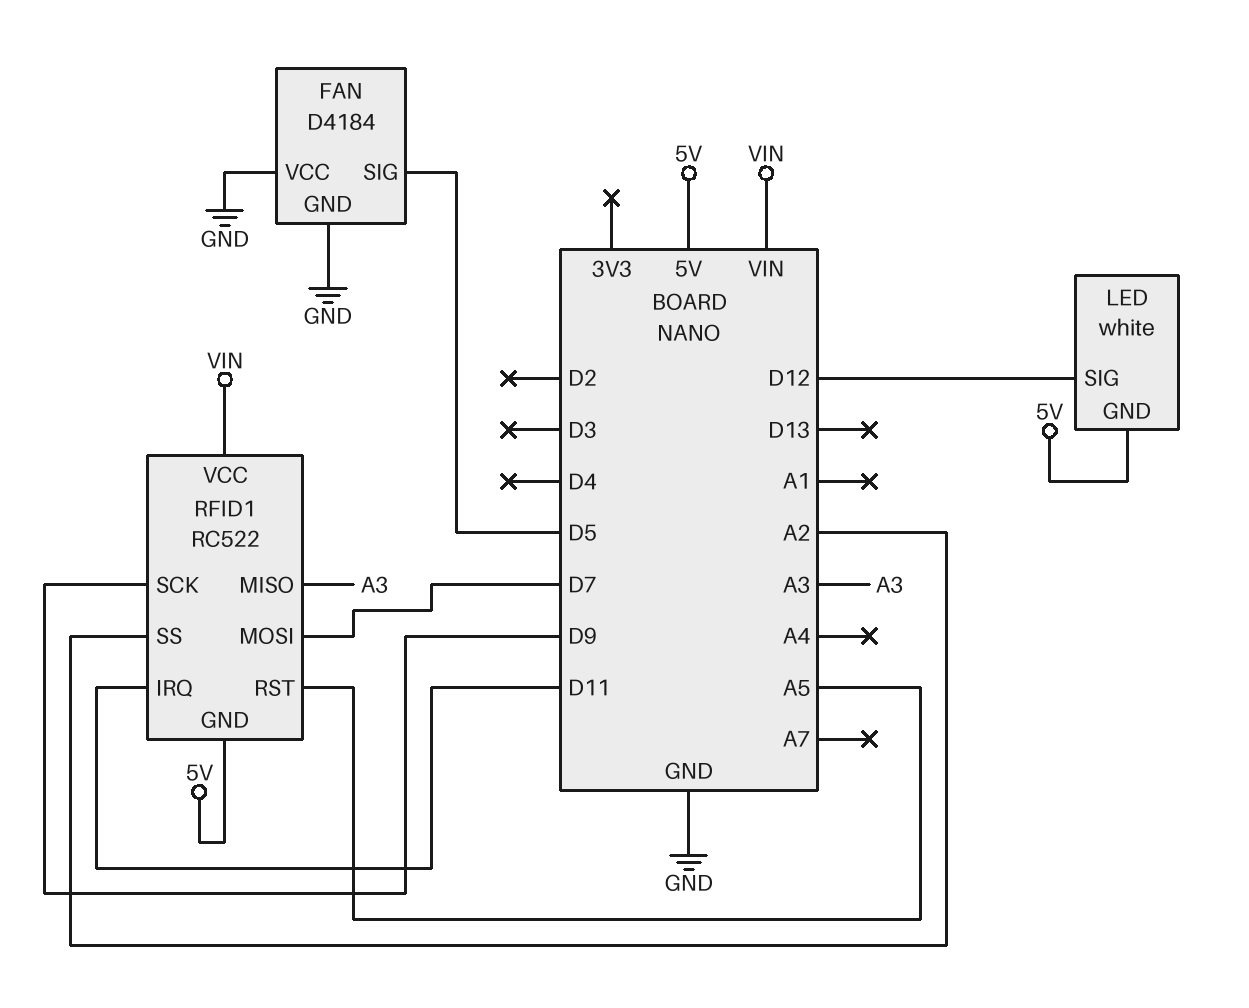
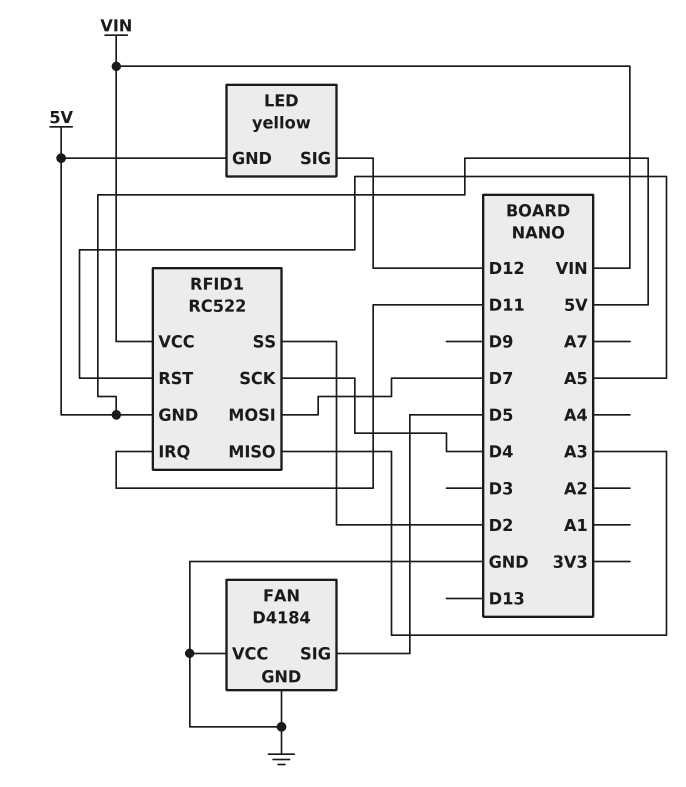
LED: white -> yellow
RFID1 pin SCK: D9 -> D4
RFID1 pin SS: A2 -> D2

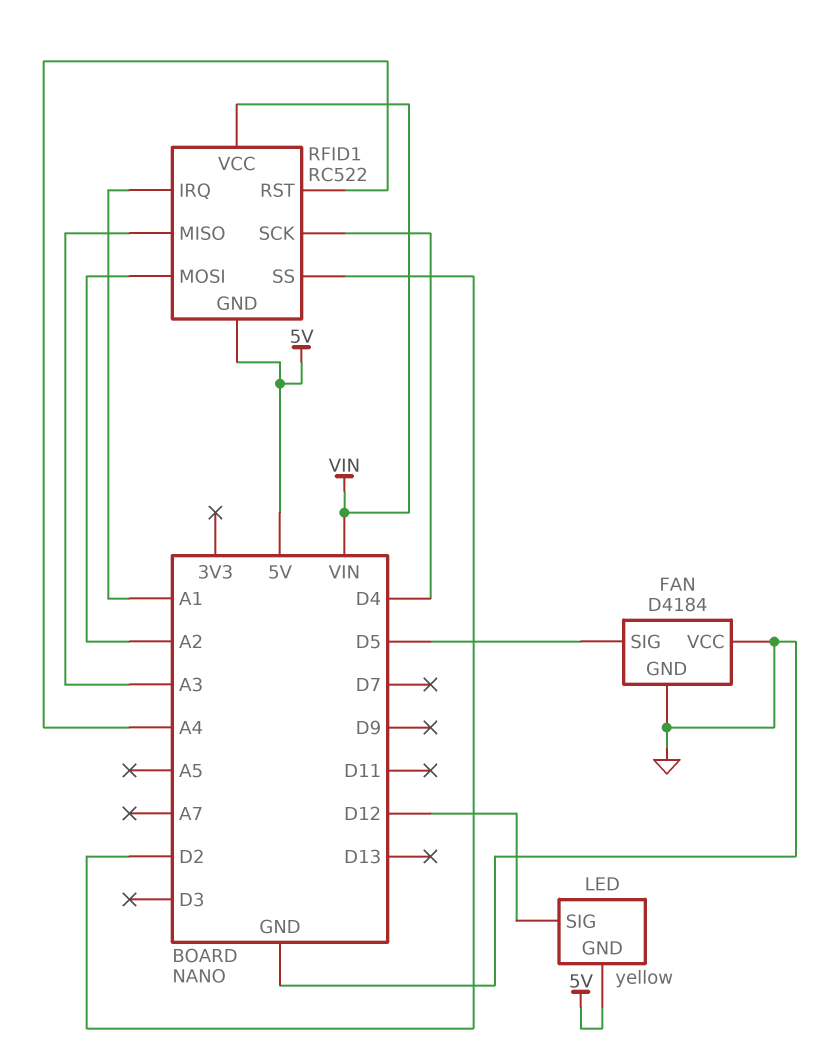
RFID1 pin IRQ: D11 -> A1
RFID1 pin MOSI: D7 -> A2
RFID1 pin RST: A5 -> A4

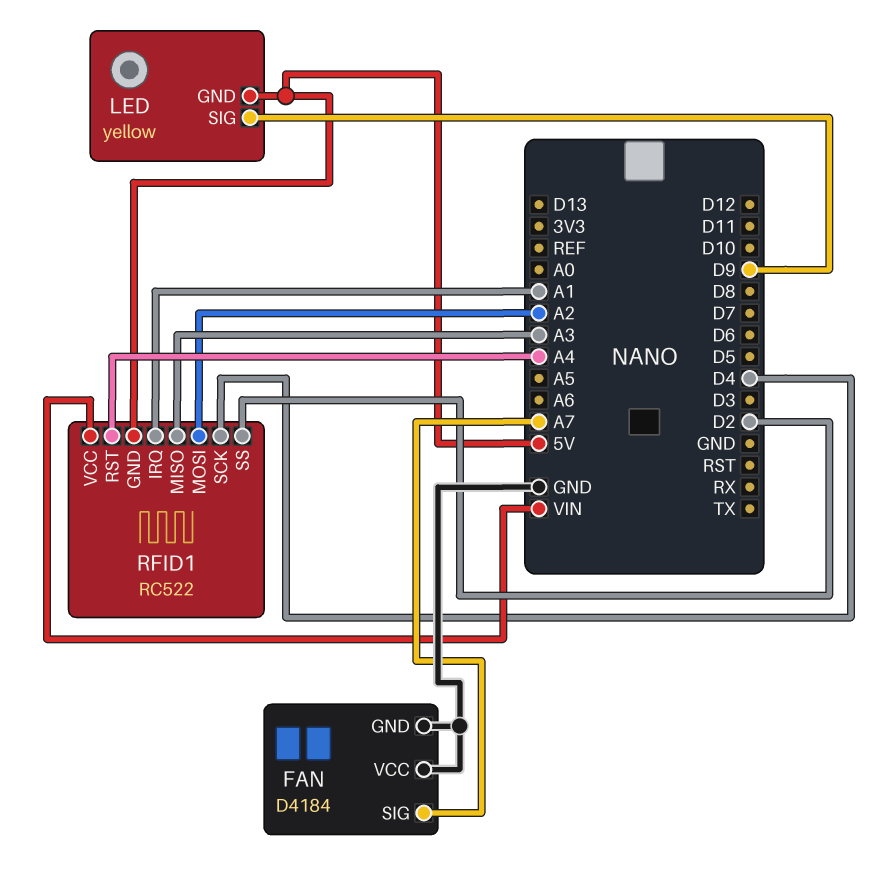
FAN pin SIG: D5 -> A7
LED pin SIG: D12 -> D9

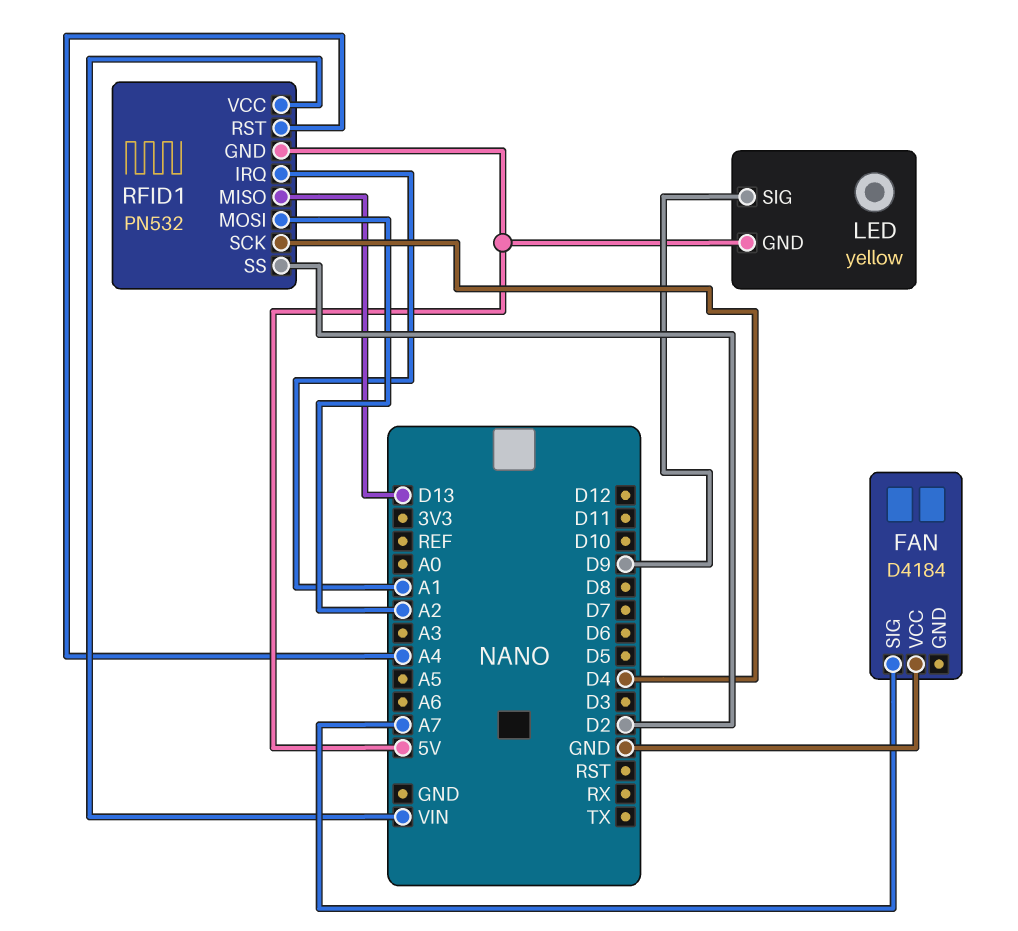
FAN pin GND: GND -> none
RFID1: RC522 -> PN532
RFID1 pin MISO: A3 -> D13

